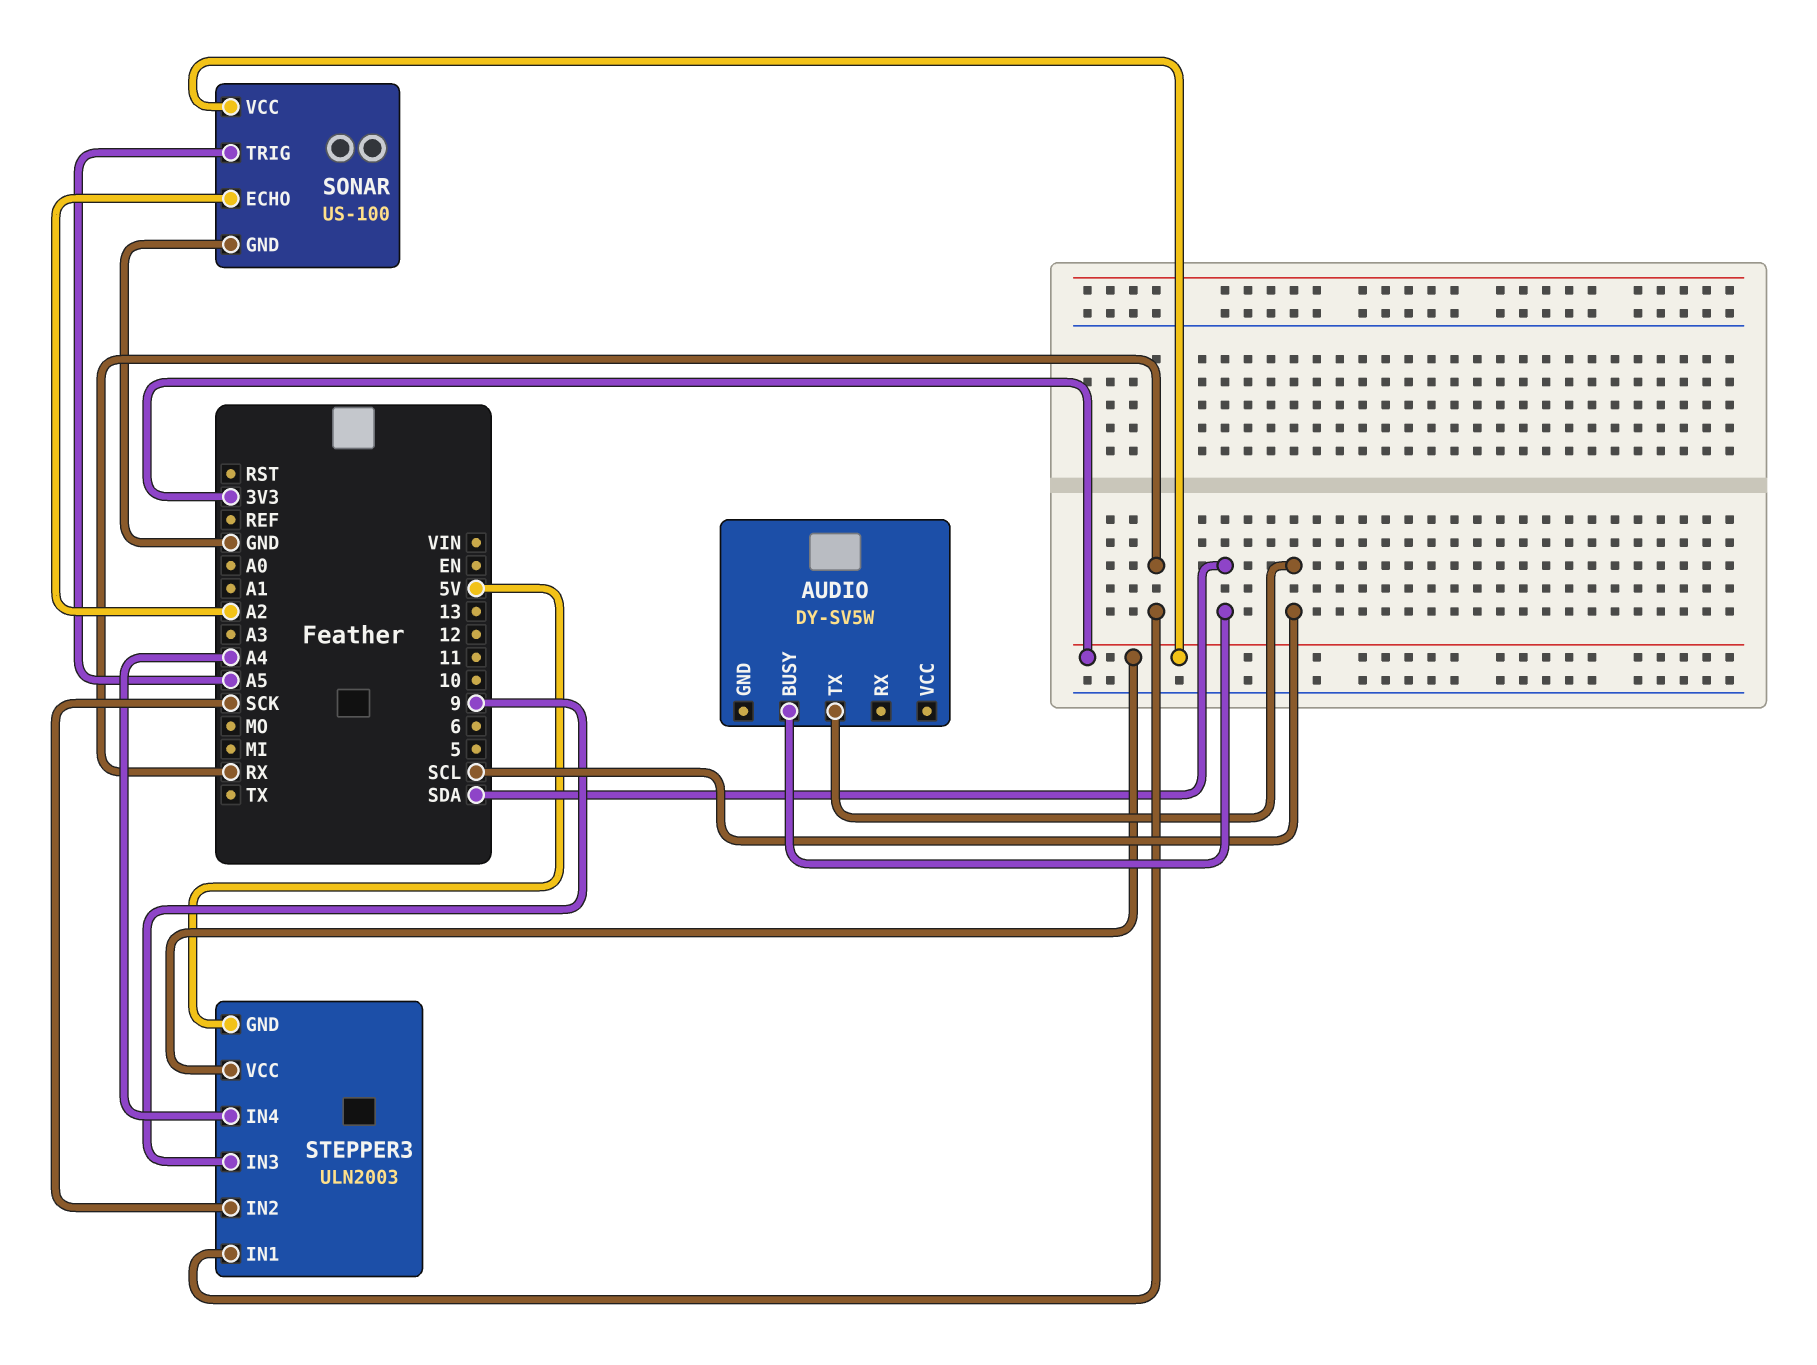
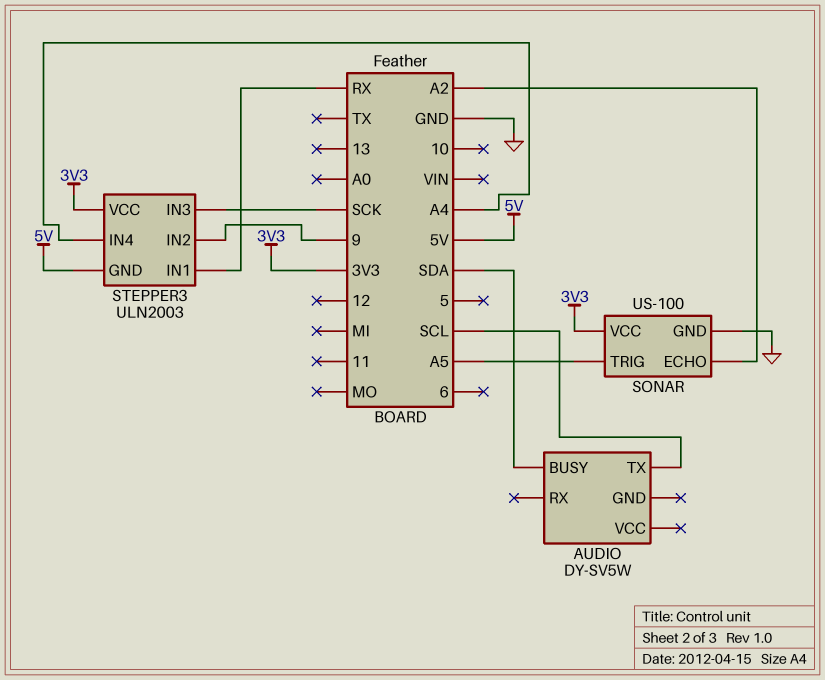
STEPPER3 pin IN2: SCK -> 9
STEPPER3 pin IN3: 9 -> SCK

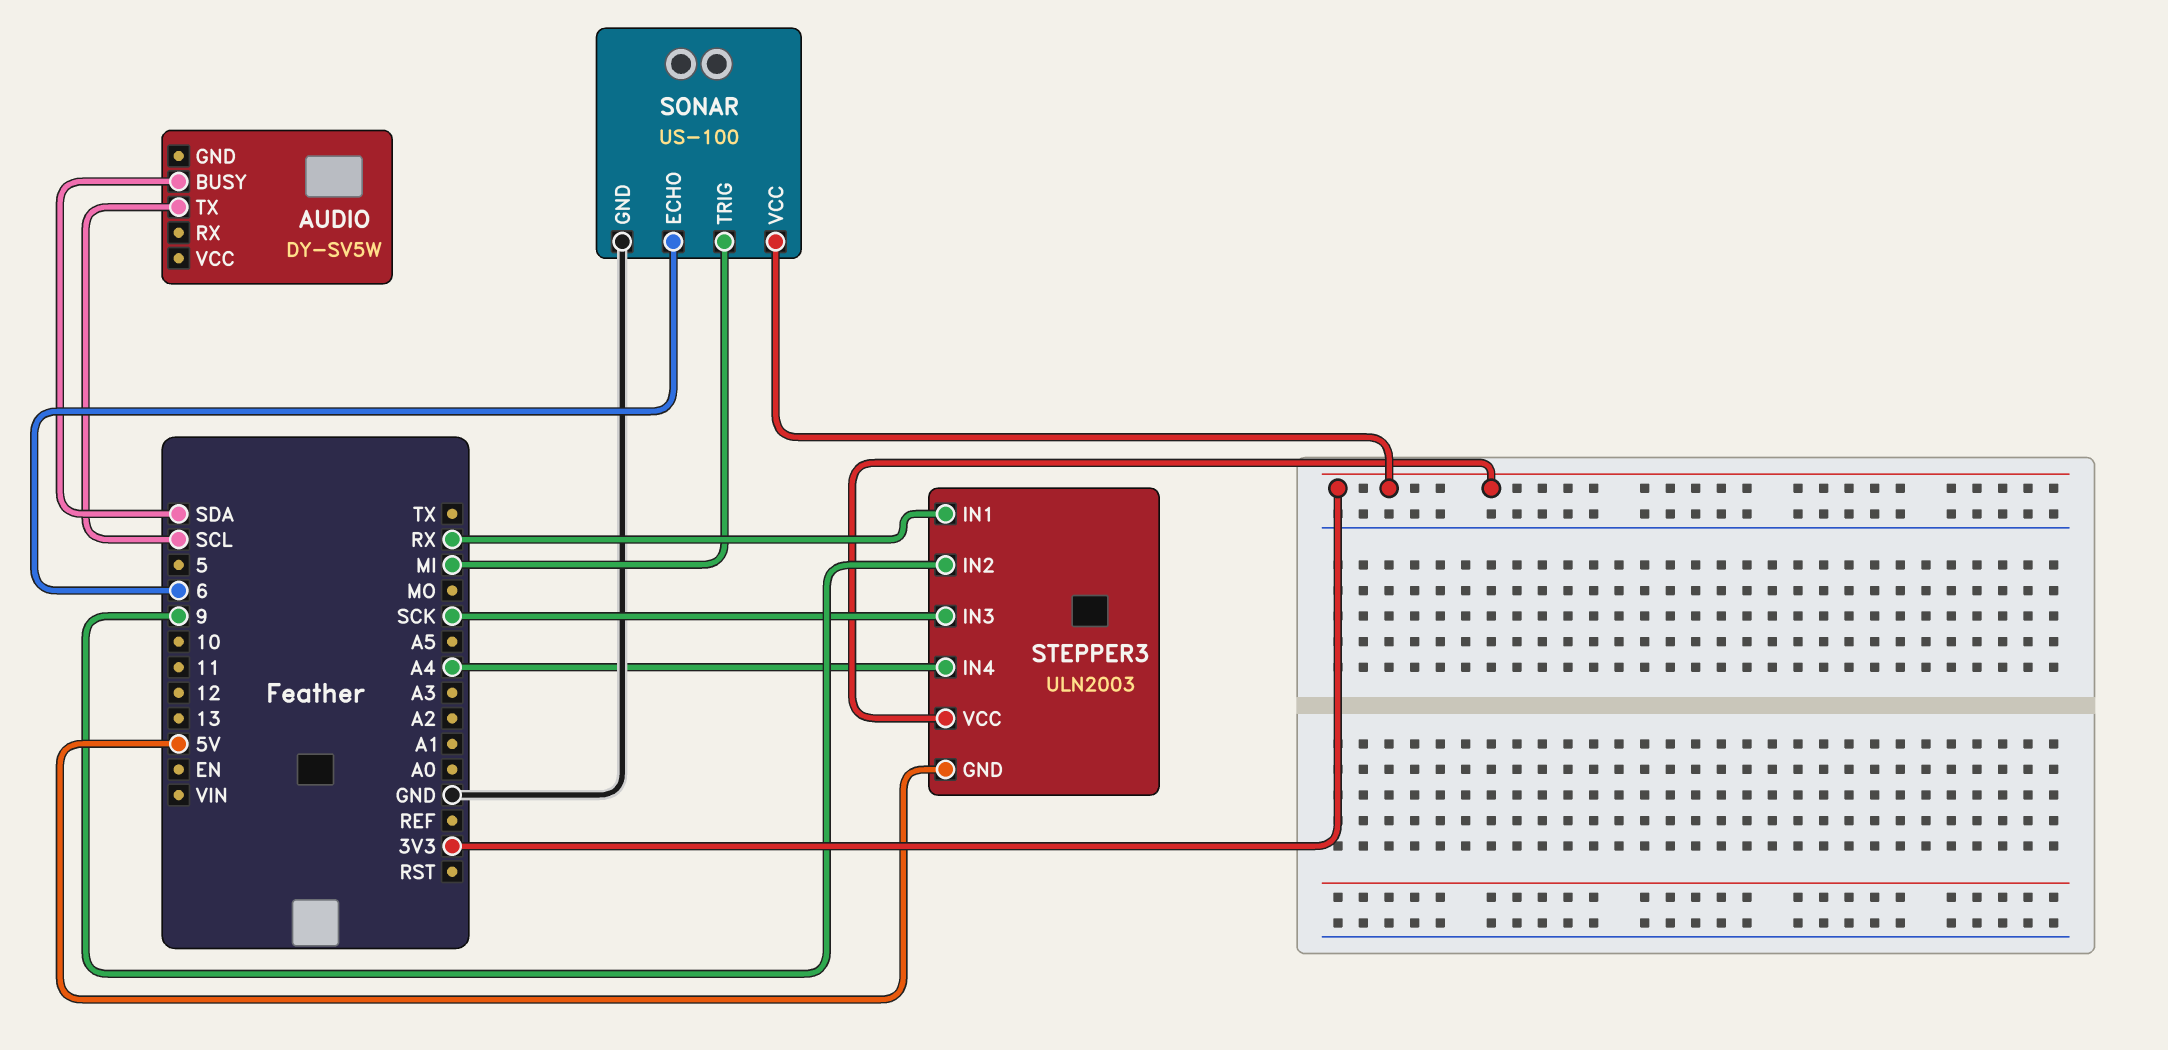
SONAR pin ECHO: A2 -> 6
SONAR pin TRIG: A5 -> MI

